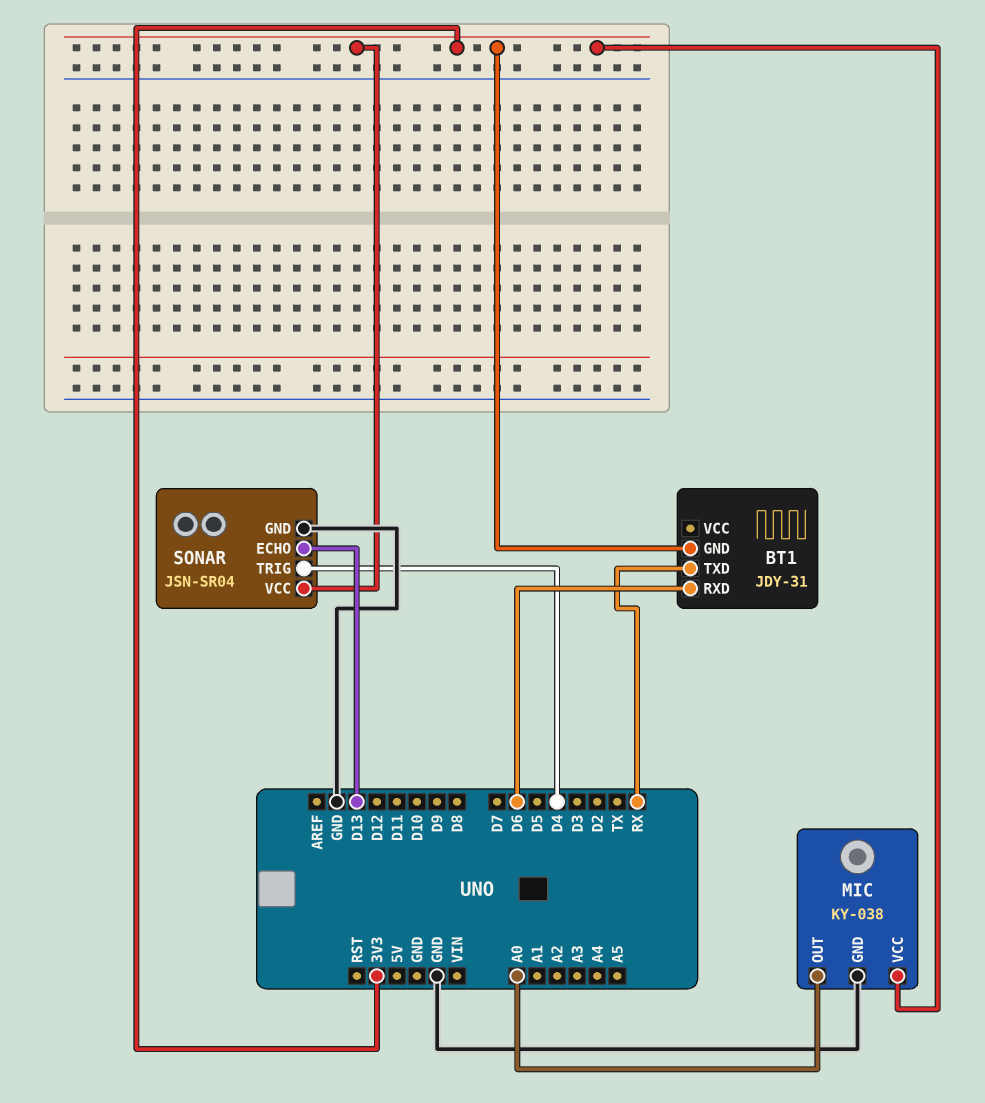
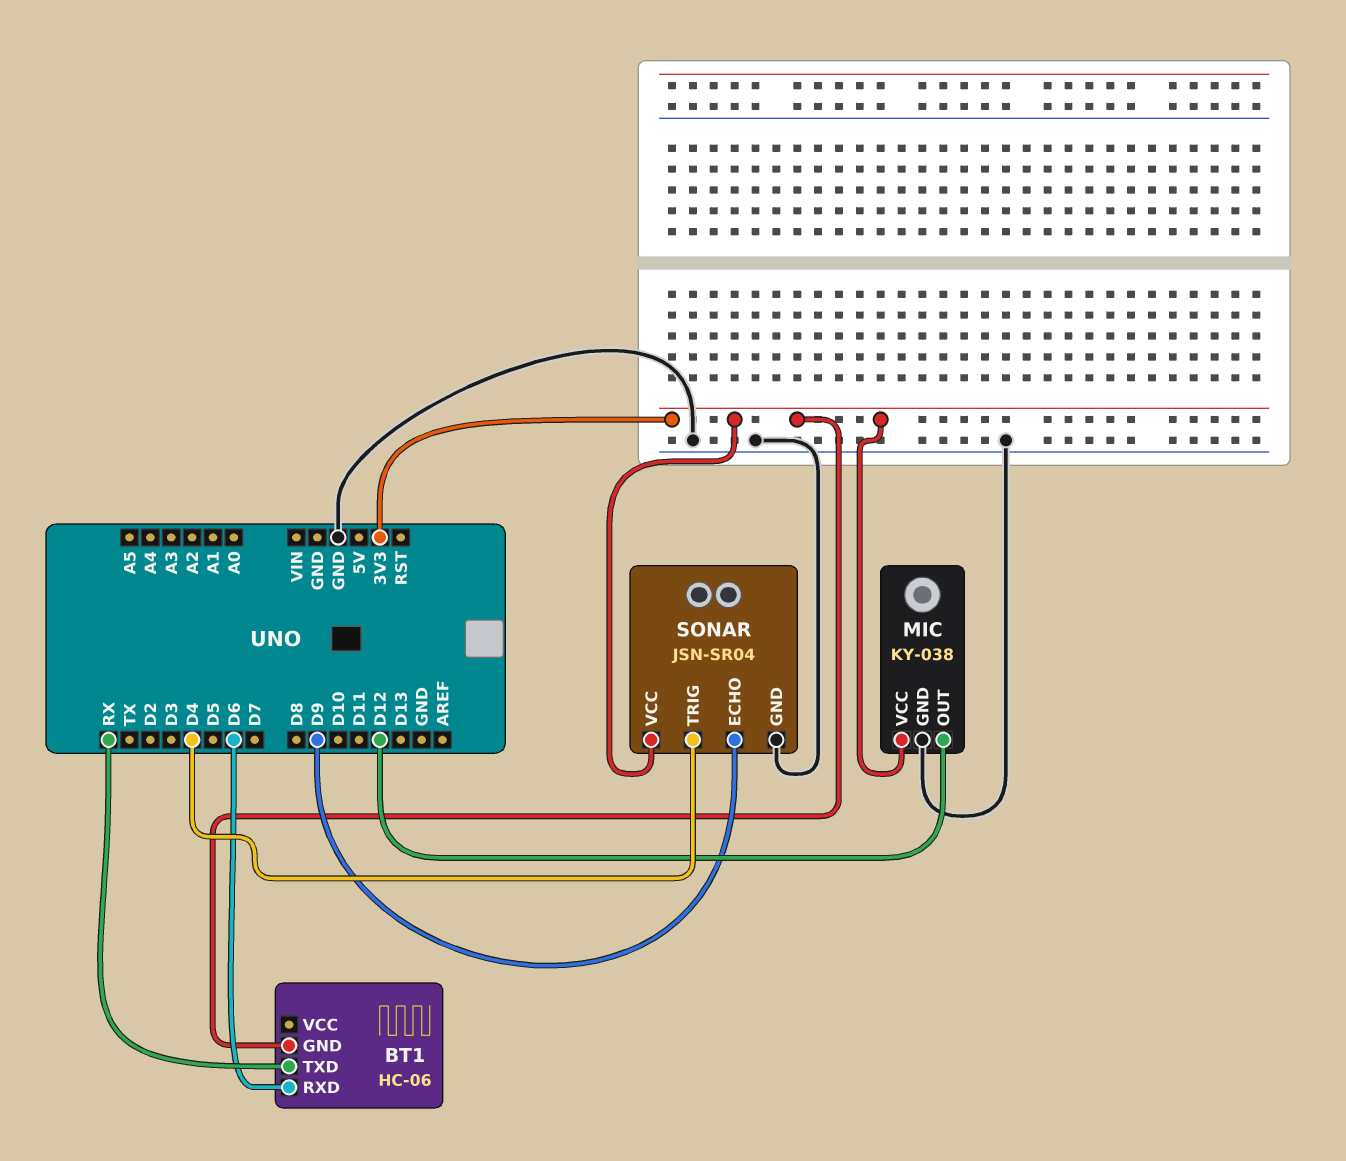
BT1: JDY-31 -> HC-06
MIC pin OUT: A0 -> D12
SONAR pin ECHO: D13 -> D9

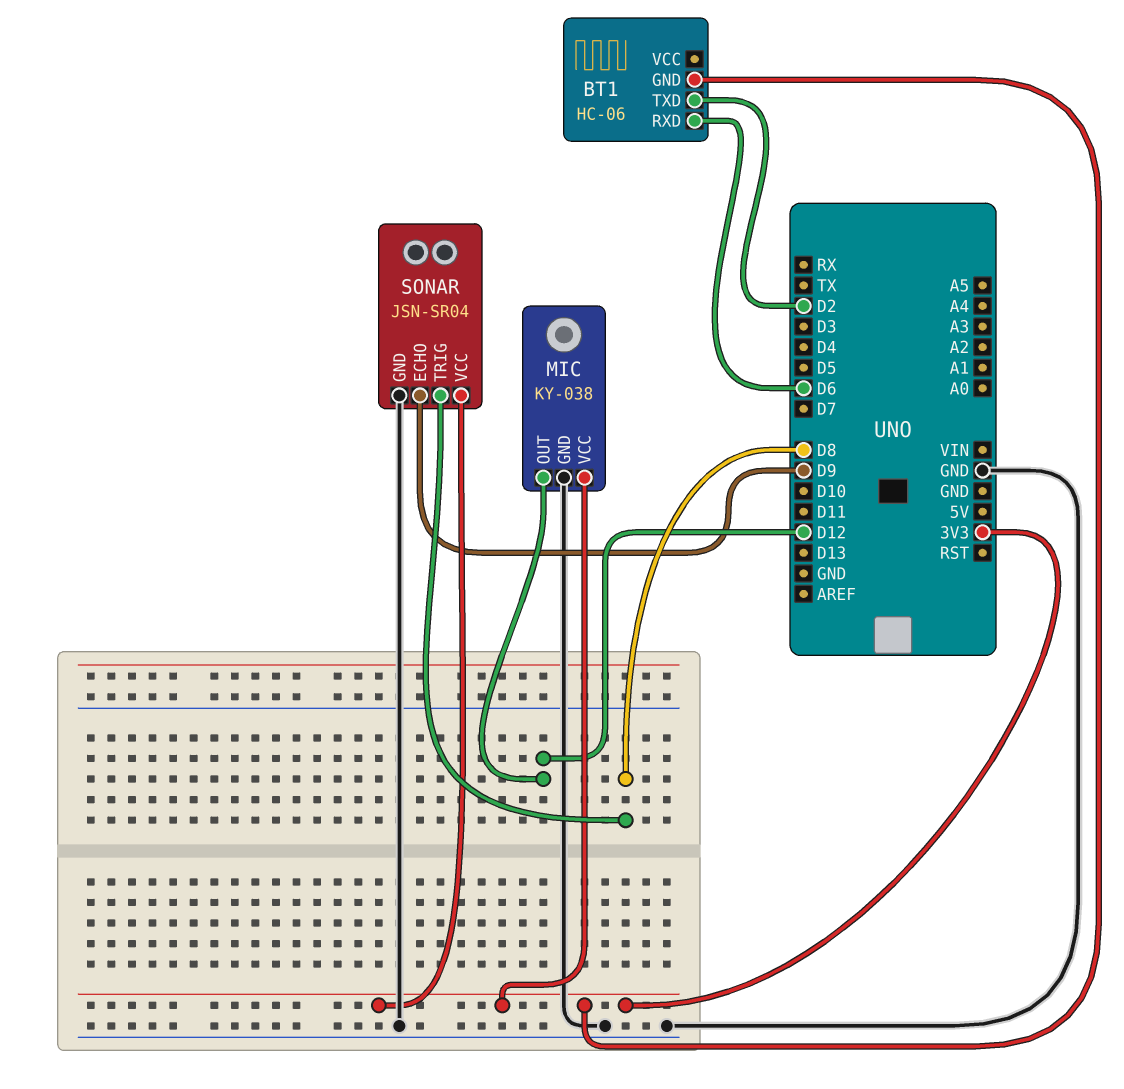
BT1 pin TXD: RX -> D2
SONAR pin TRIG: D4 -> D8

